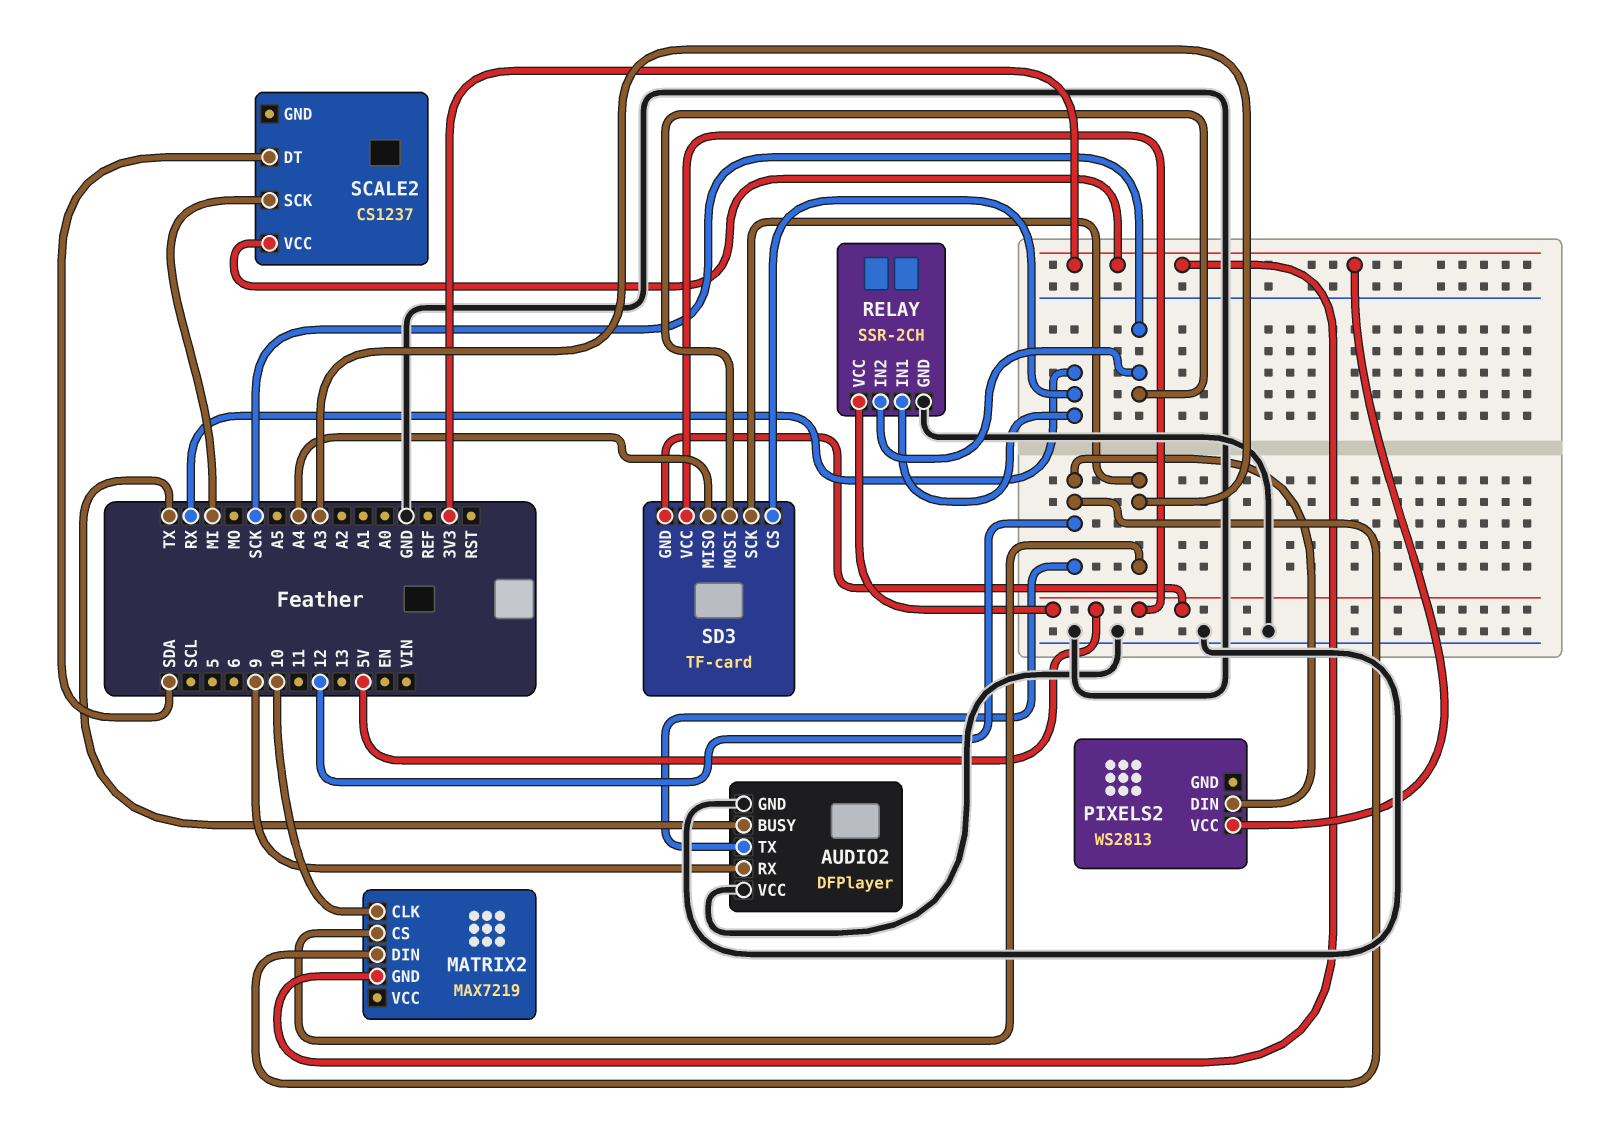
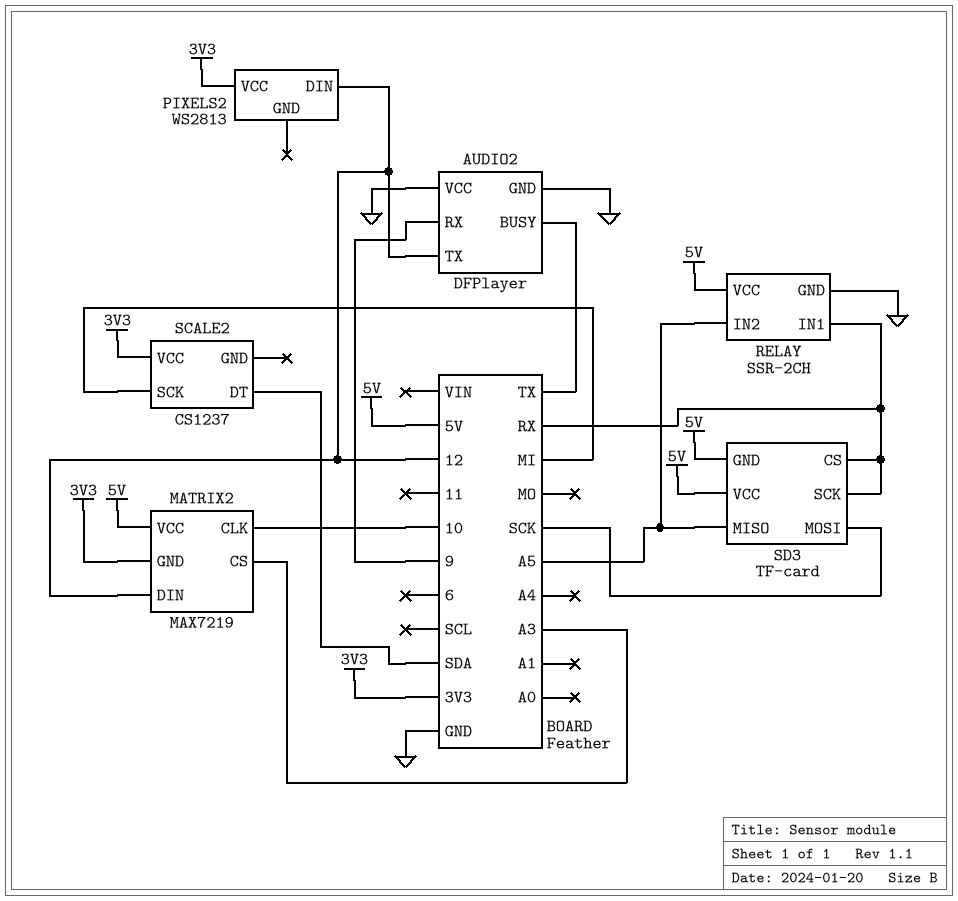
MATRIX2 pin VCC: none -> 5V
RELAY pin IN2: SCK -> A5
SD3 pin MISO: A4 -> A5
SD3 pin SCK: A3 -> RX

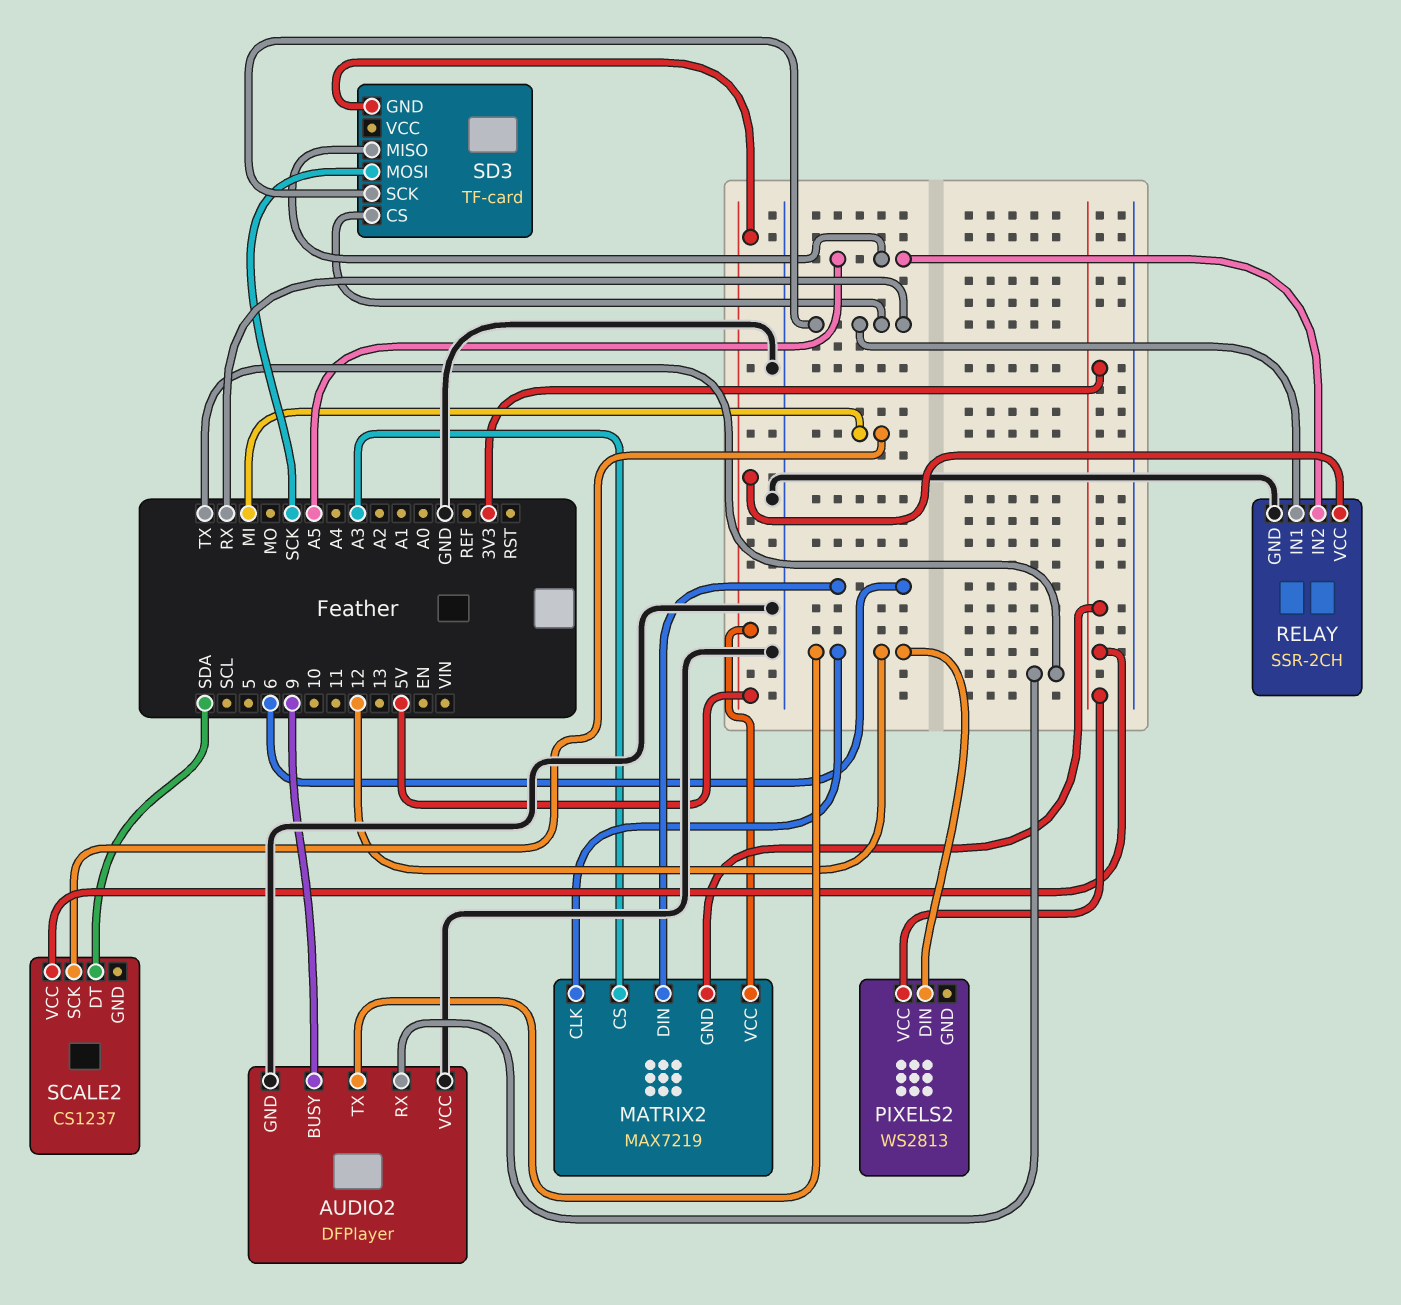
AUDIO2 pin BUSY: TX -> 9
AUDIO2 pin RX: 9 -> TX
MATRIX2 pin CLK: 10 -> 12
MATRIX2 pin DIN: 12 -> 6
SD3 pin VCC: 5V -> none

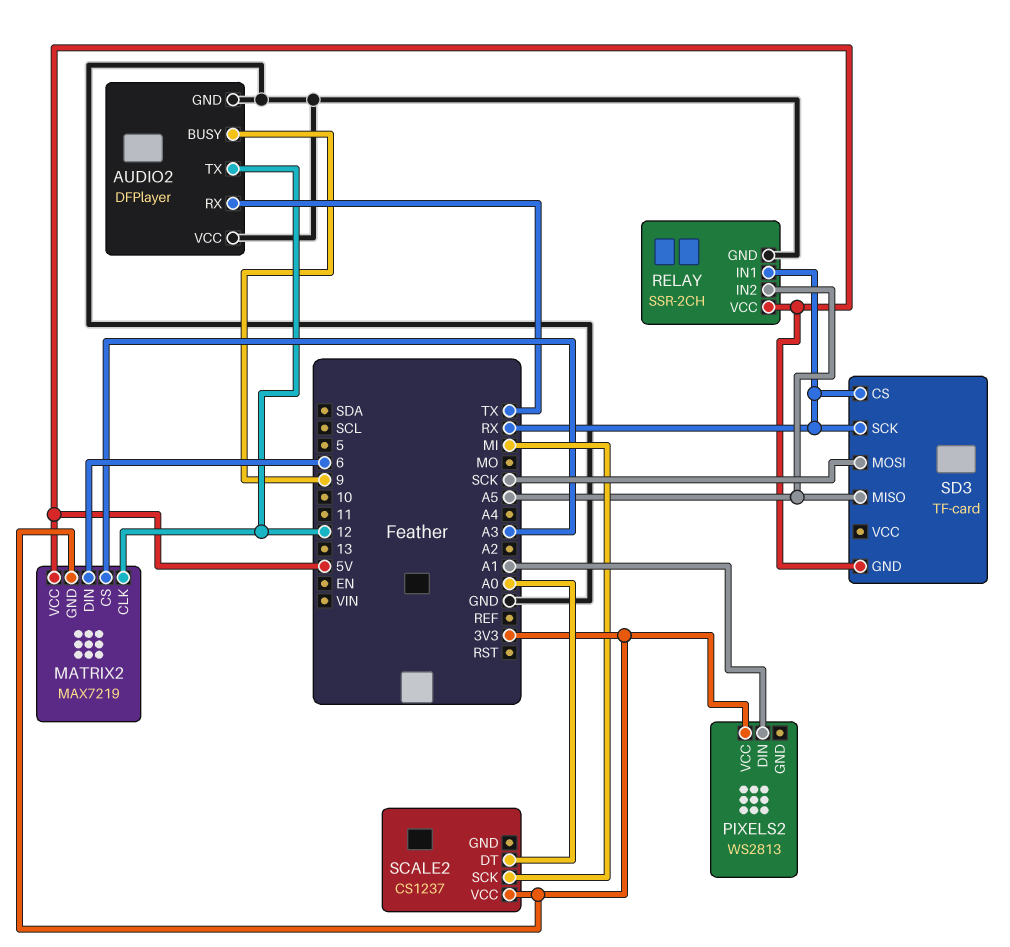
PIXELS2 pin DIN: 12 -> A1
SCALE2 pin DT: SDA -> A0

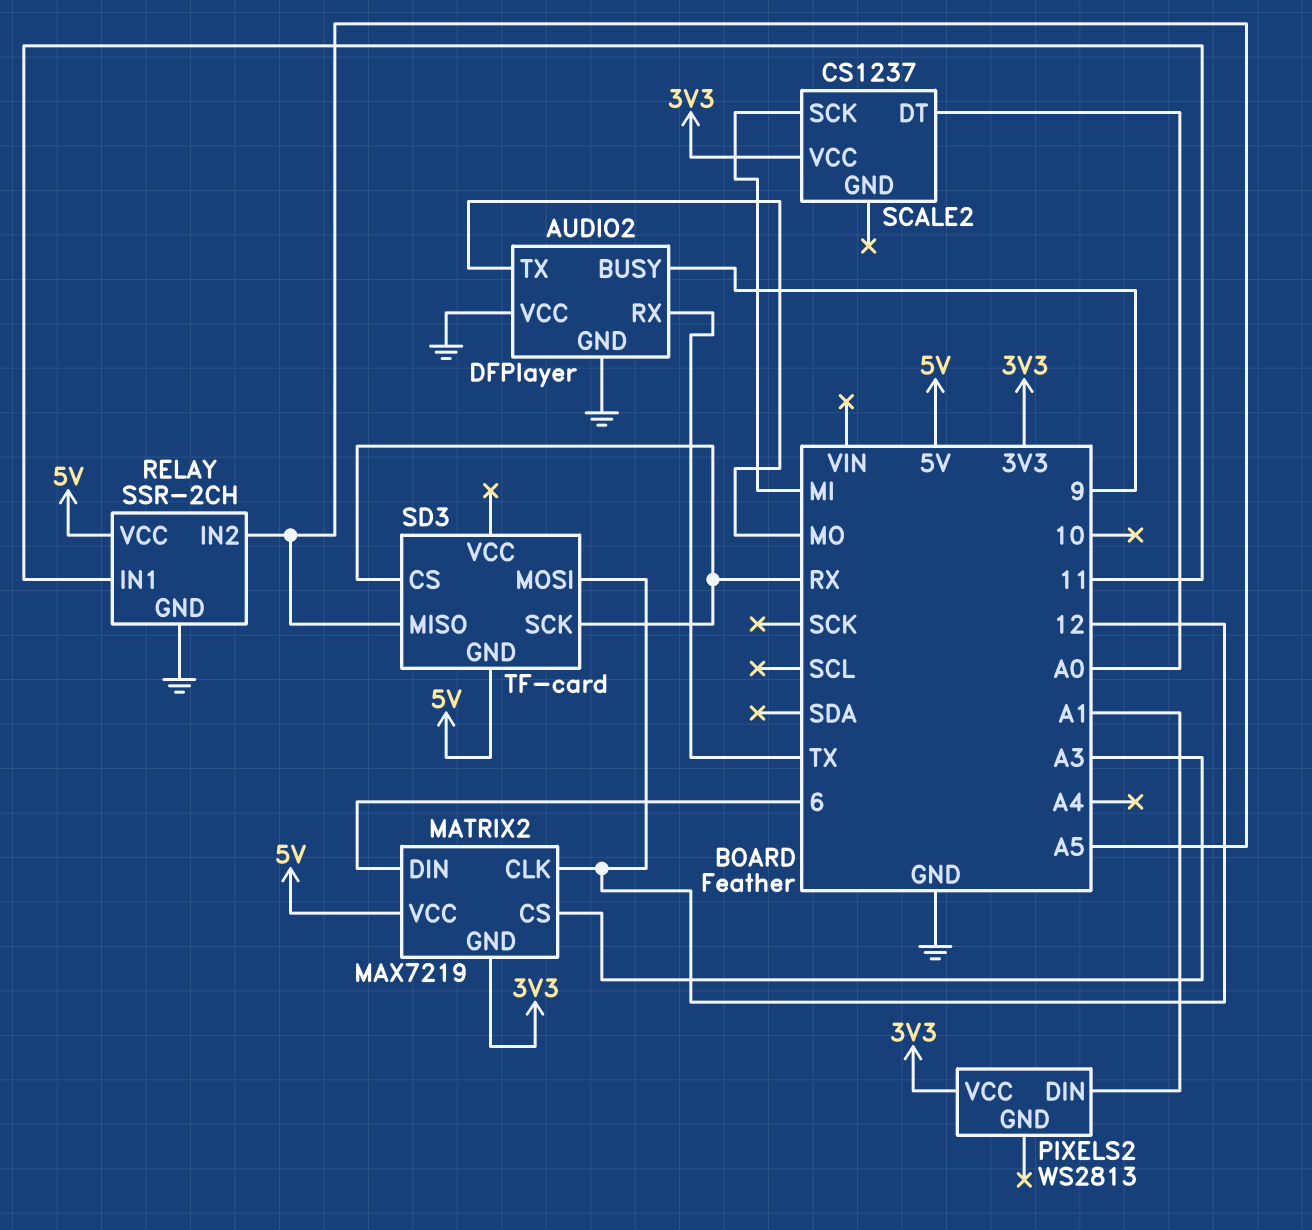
AUDIO2 pin TX: 12 -> MO
RELAY pin IN1: RX -> 11
SD3 pin MOSI: SCK -> 12

